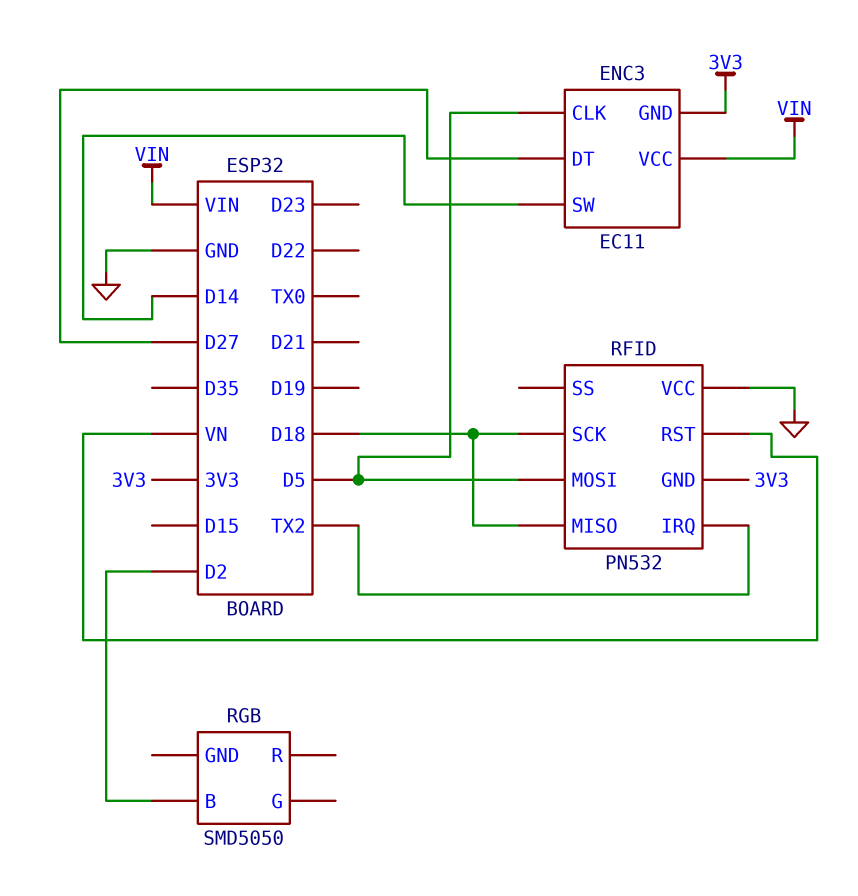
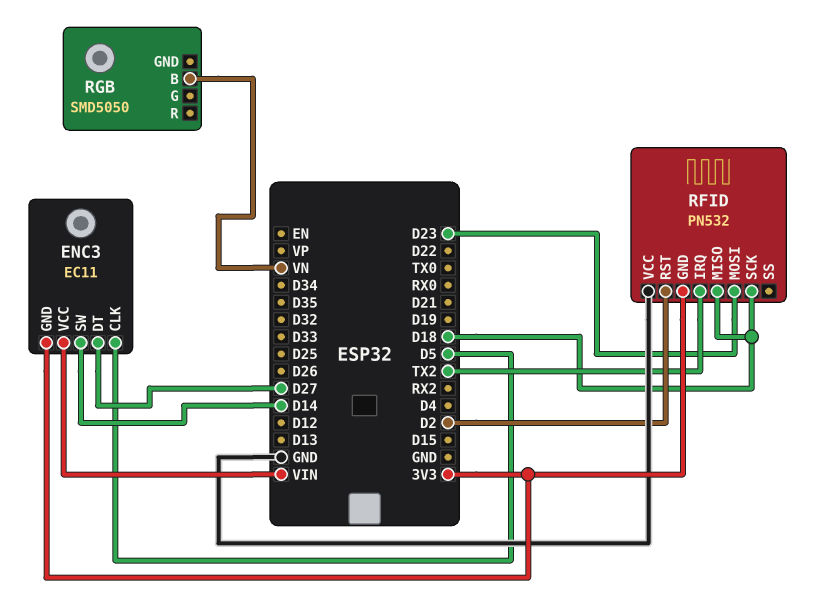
RFID pin MOSI: D5 -> D23
RFID pin RST: VN -> D2
RGB pin B: D2 -> VN

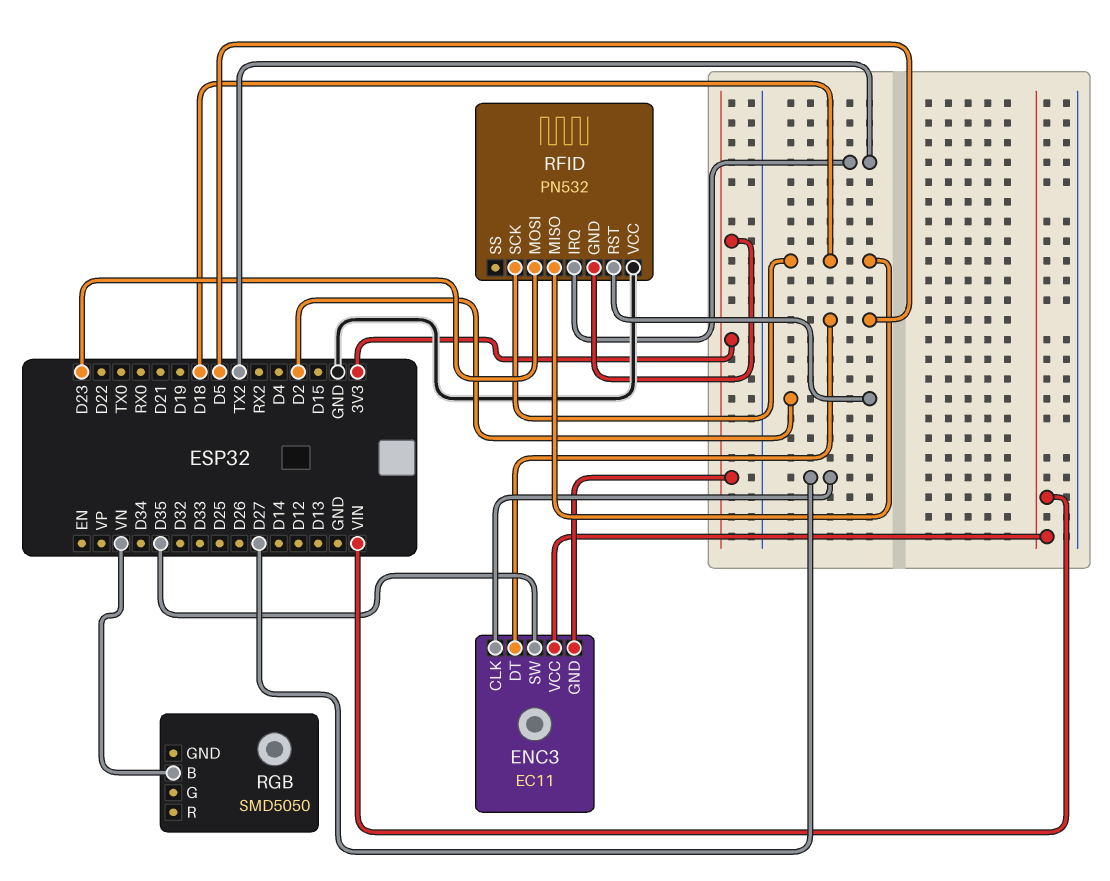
ENC3 pin CLK: D5 -> D27
ENC3 pin DT: D27 -> D5
ENC3 pin SW: D14 -> D35

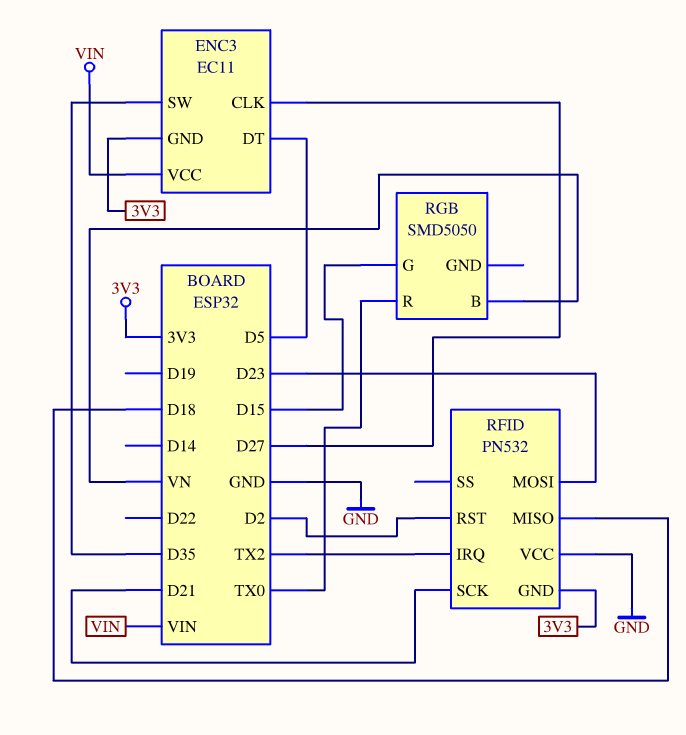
RFID pin SCK: D18 -> D21
RGB pin G: none -> D15
RGB pin R: none -> TX0

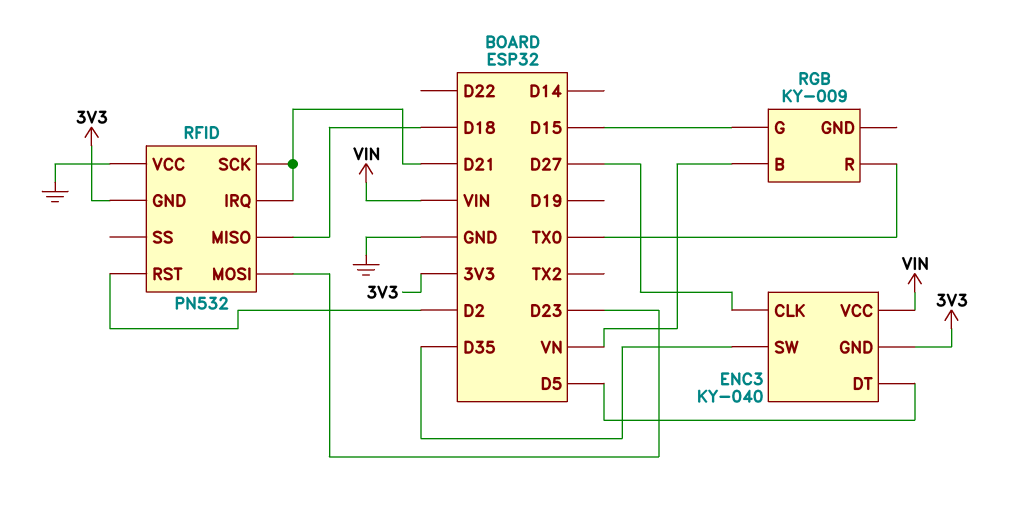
ENC3: EC11 -> KY-040
RFID pin IRQ: TX2 -> D21
RGB: SMD5050 -> KY-009

